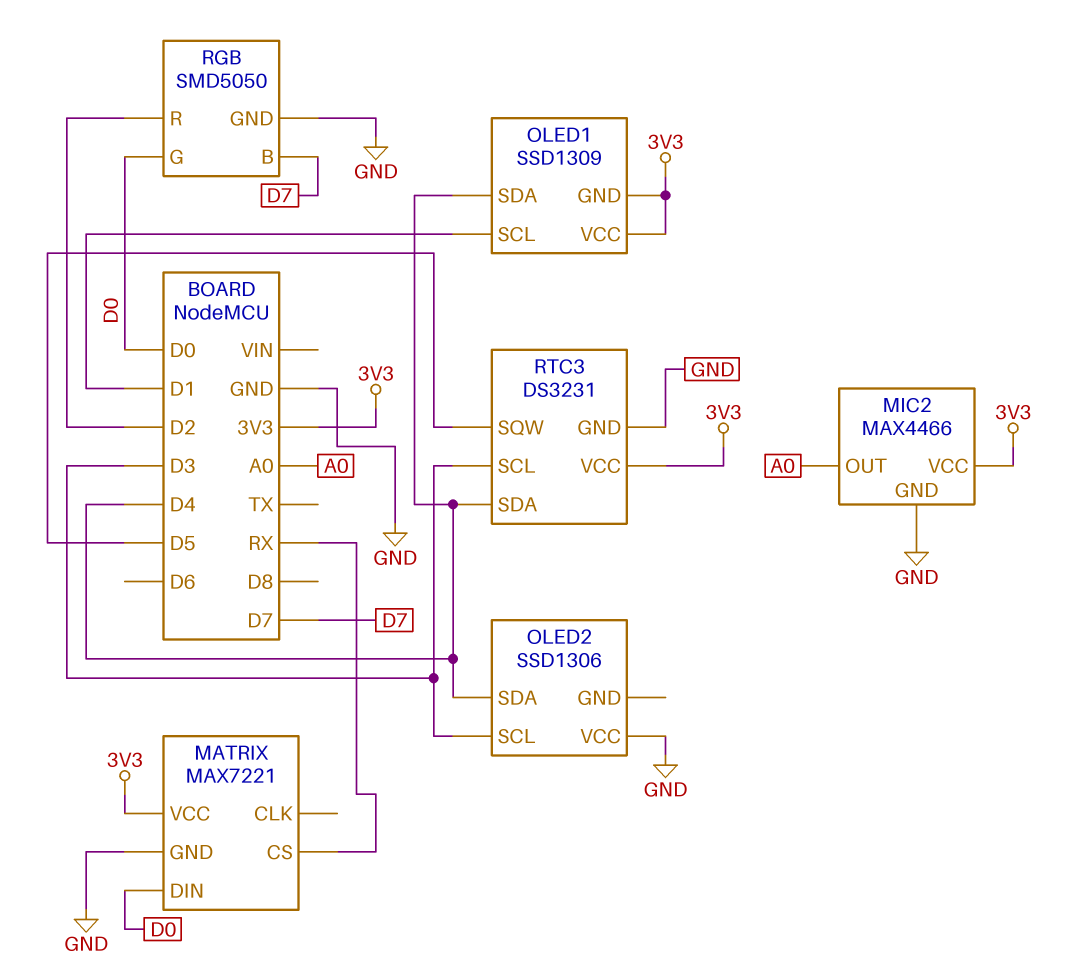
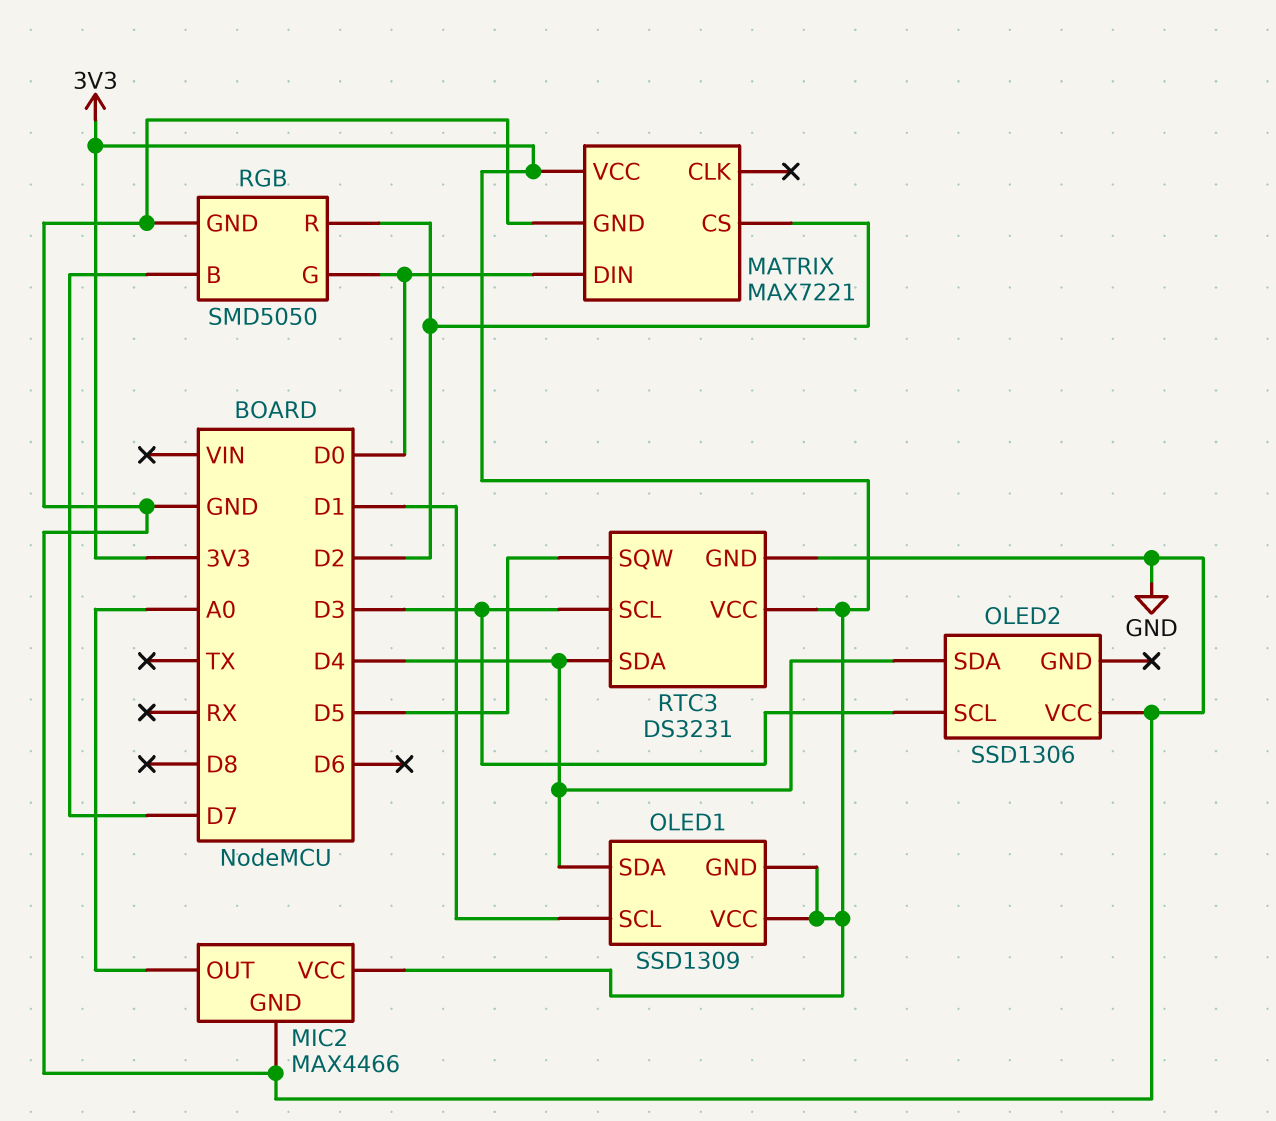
MATRIX pin CS: RX -> D2

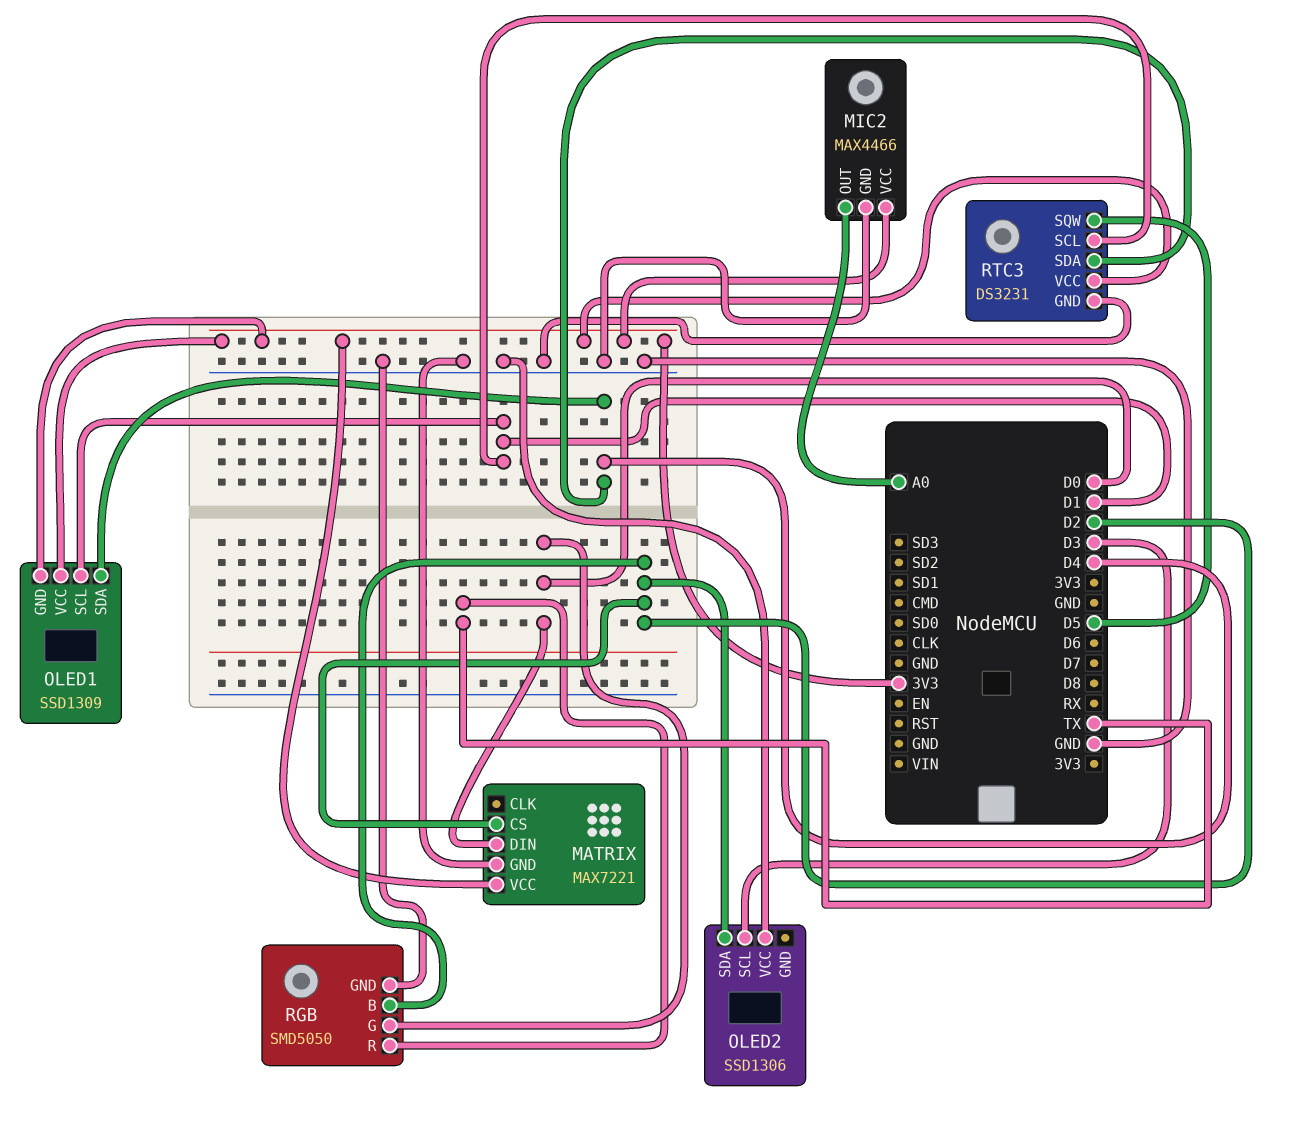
OLED2 pin SDA: D4 -> D2
RGB pin B: D7 -> D2
RGB pin R: D2 -> TX
RTC3 pin SCL: D3 -> D1

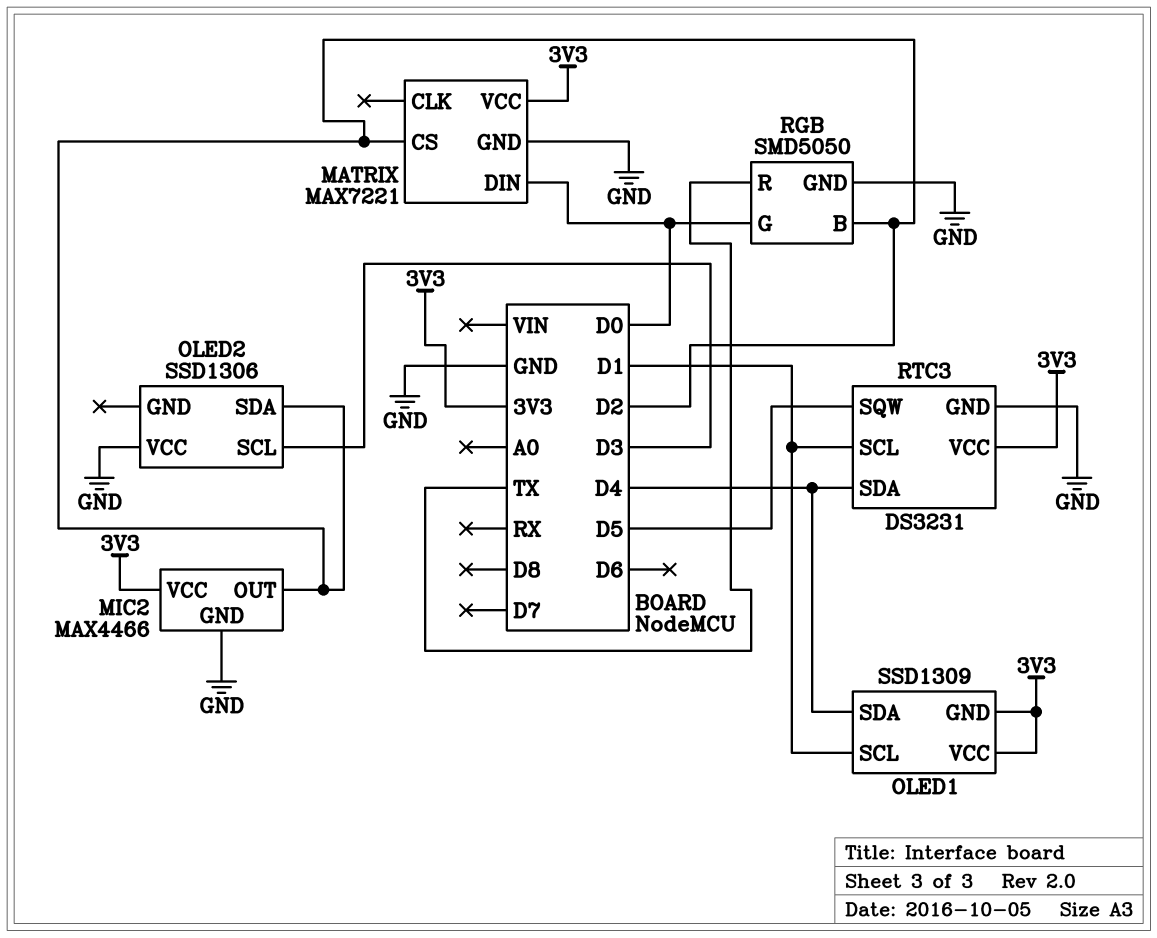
MIC2 pin OUT: A0 -> D2

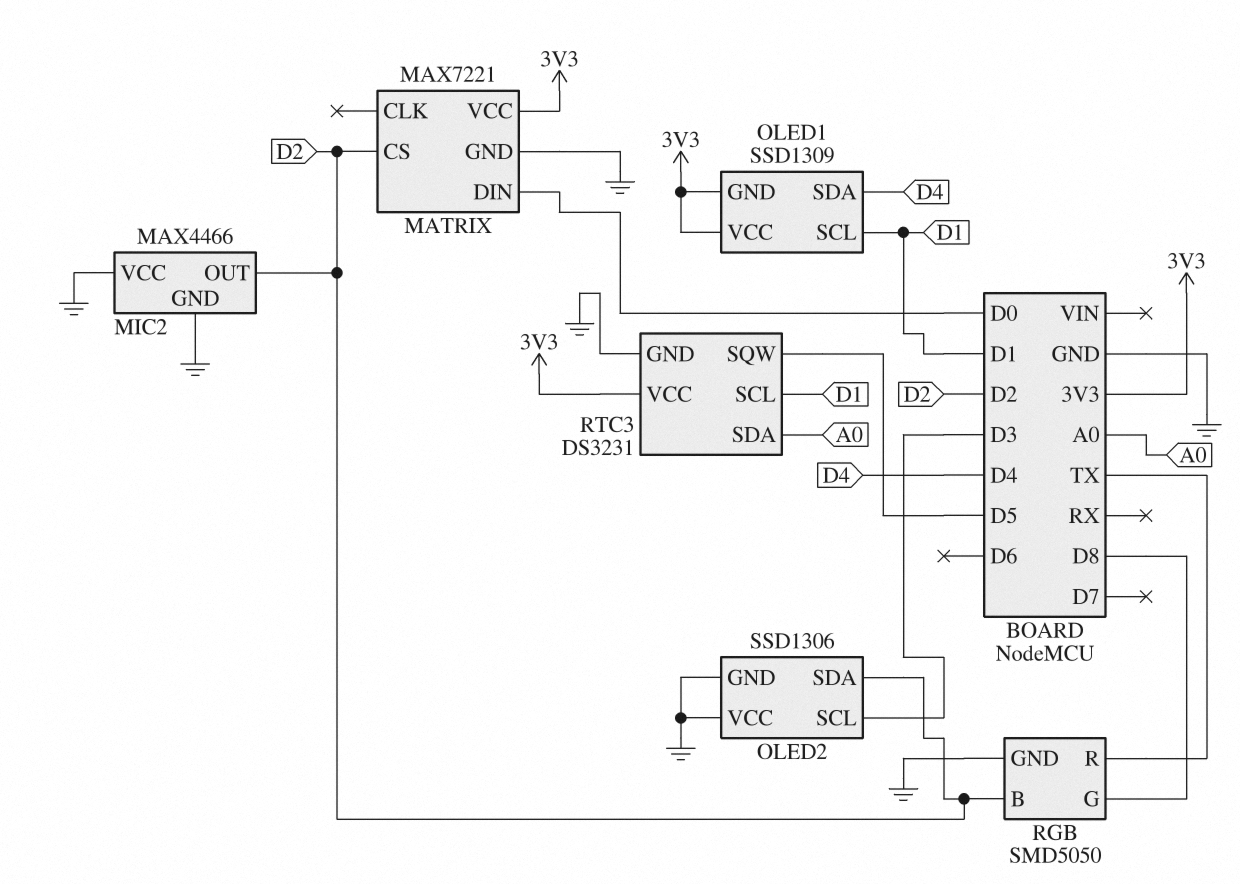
MIC2 pin VCC: 3V3 -> GND
OLED2 pin GND: none -> GND
RGB pin G: D0 -> D8
RTC3 pin SDA: D4 -> A0

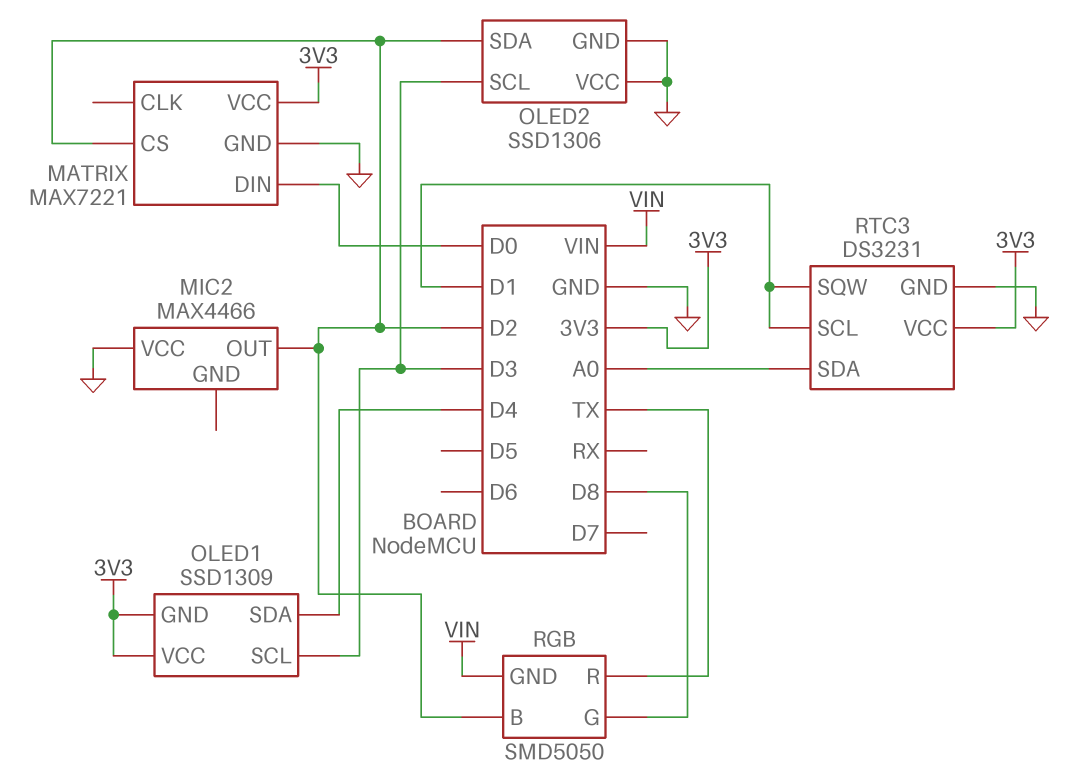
MIC2 pin GND: GND -> none
OLED1 pin SCL: D1 -> D3
RGB pin GND: GND -> VIN
RTC3 pin SQW: D5 -> D1

